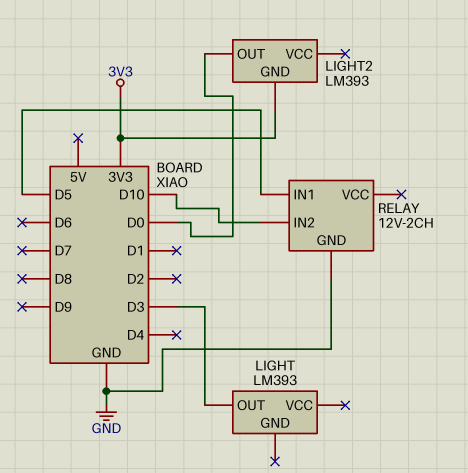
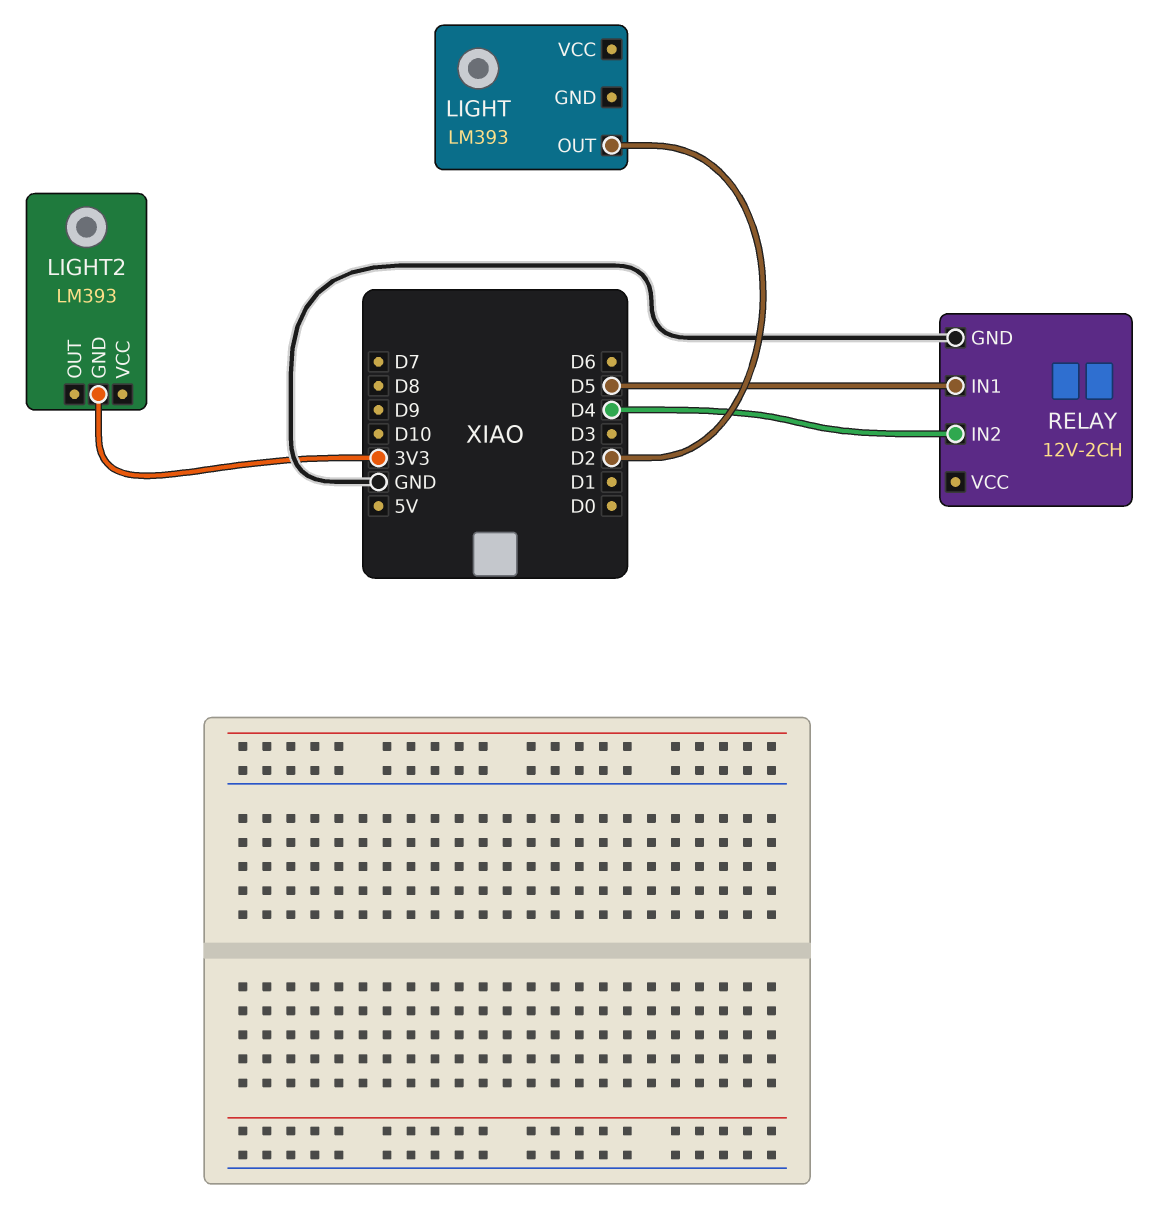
LIGHT pin OUT: D3 -> D2
LIGHT2 pin OUT: D0 -> none
RELAY pin IN2: D10 -> D4

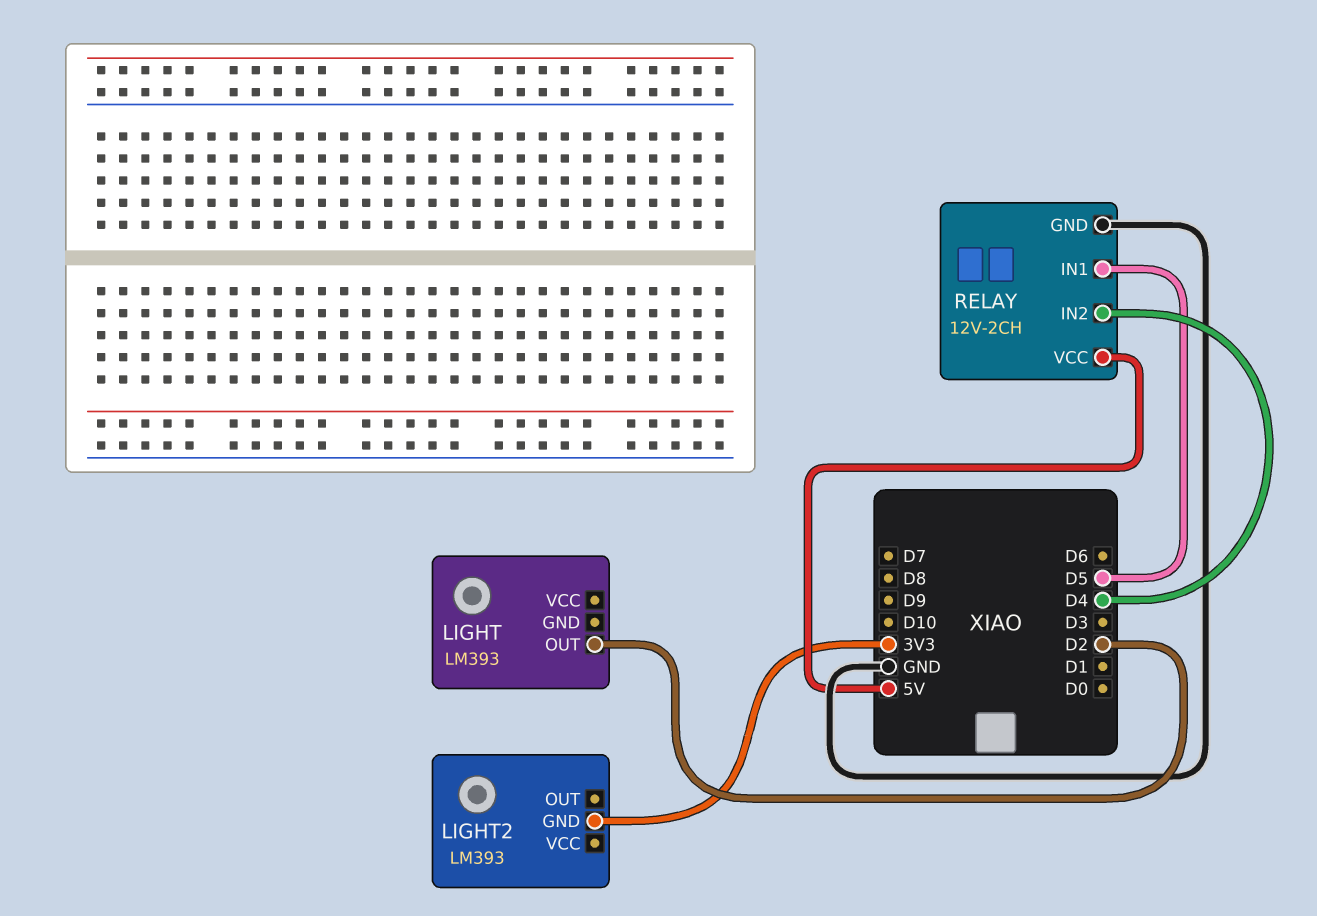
RELAY pin VCC: none -> 5V

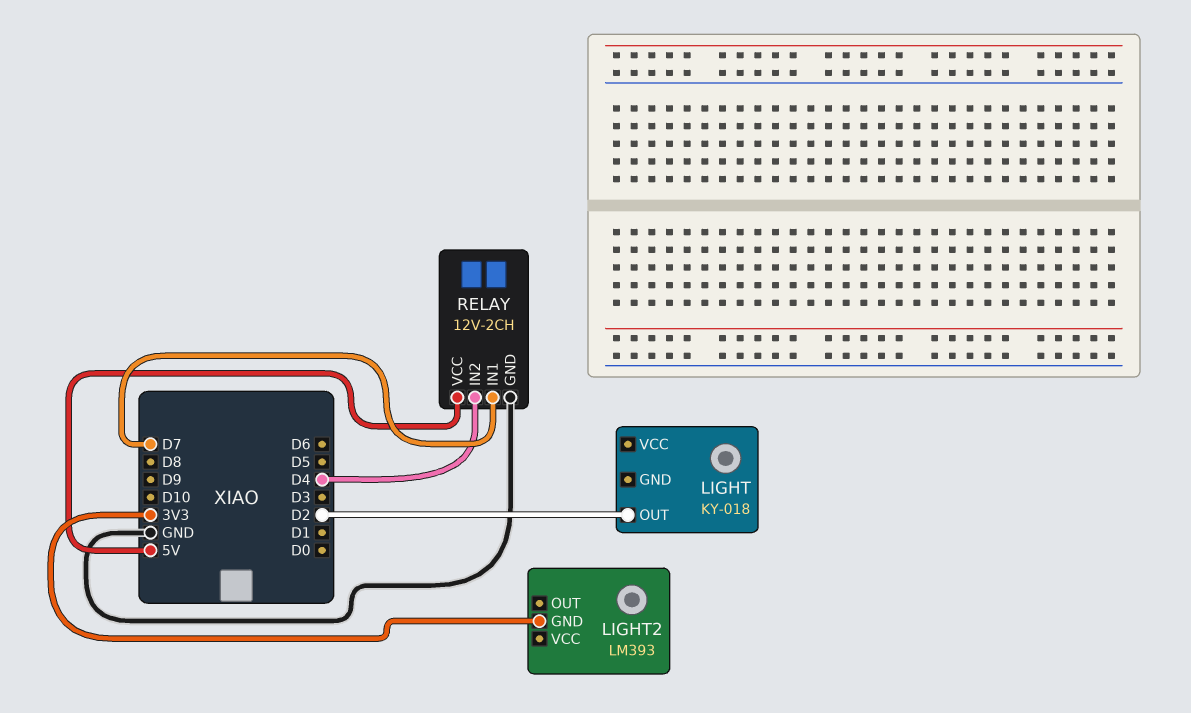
LIGHT: LM393 -> KY-018
RELAY pin IN1: D5 -> D7

